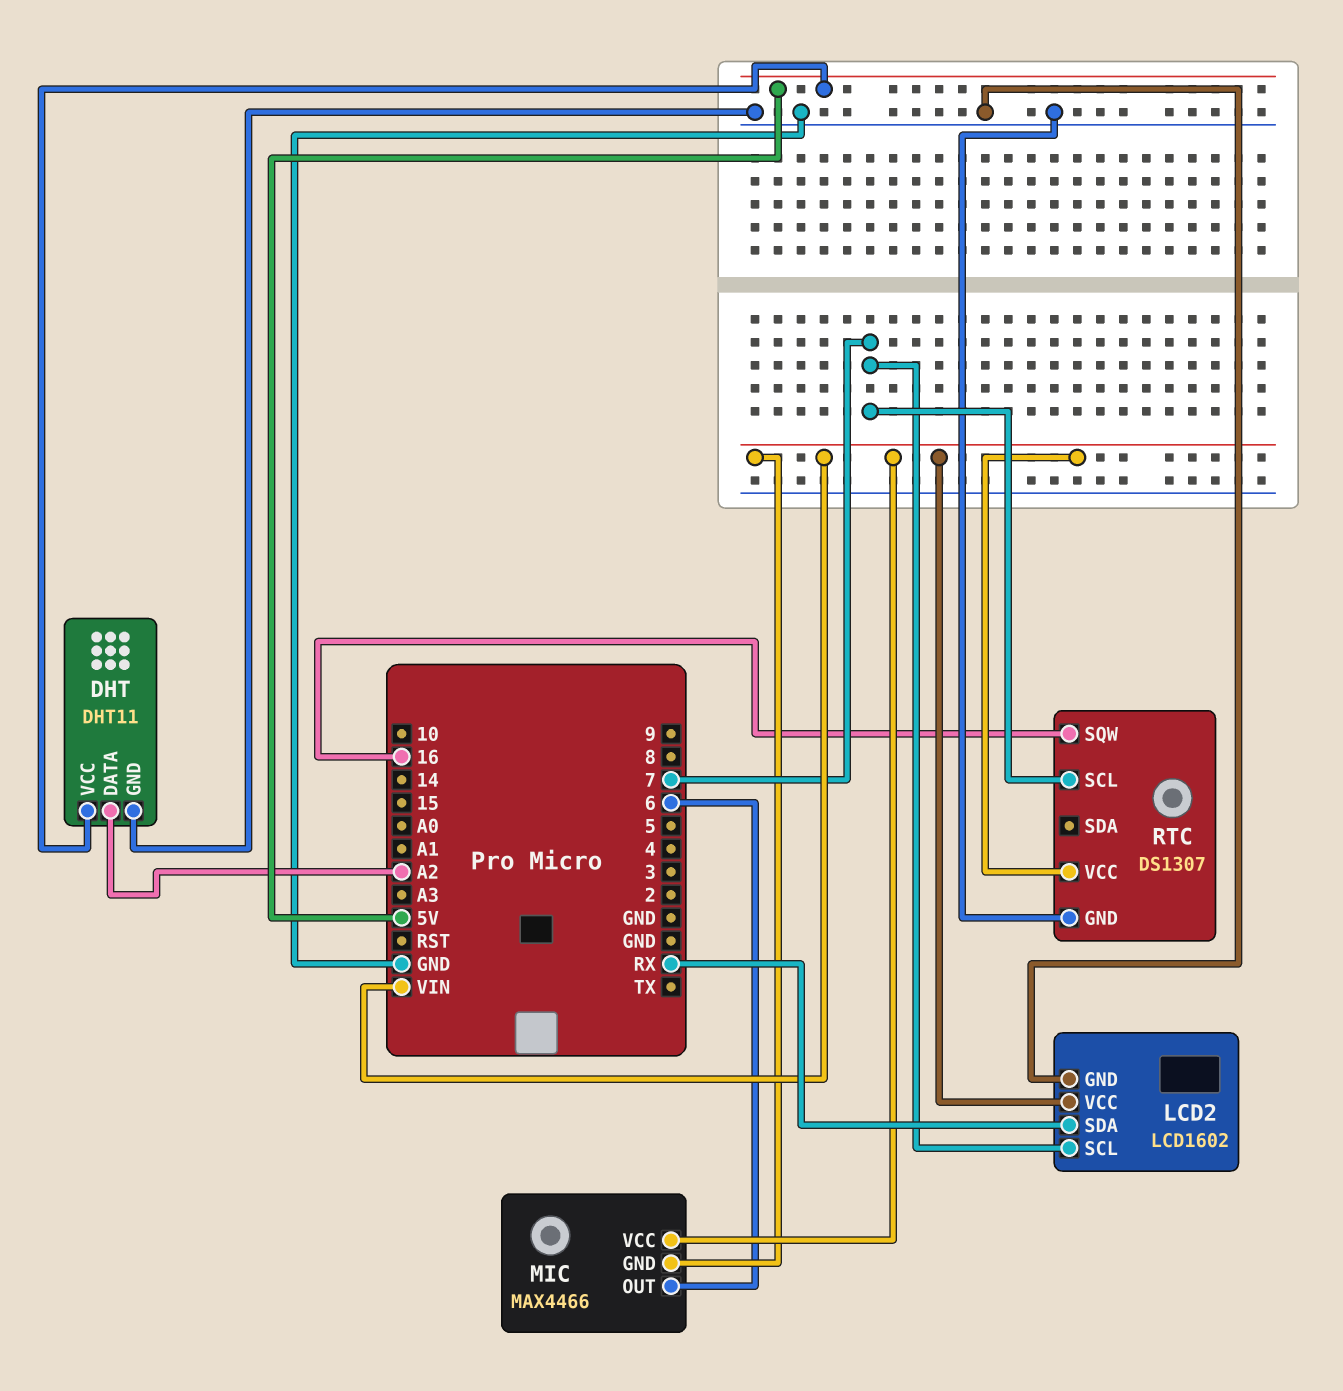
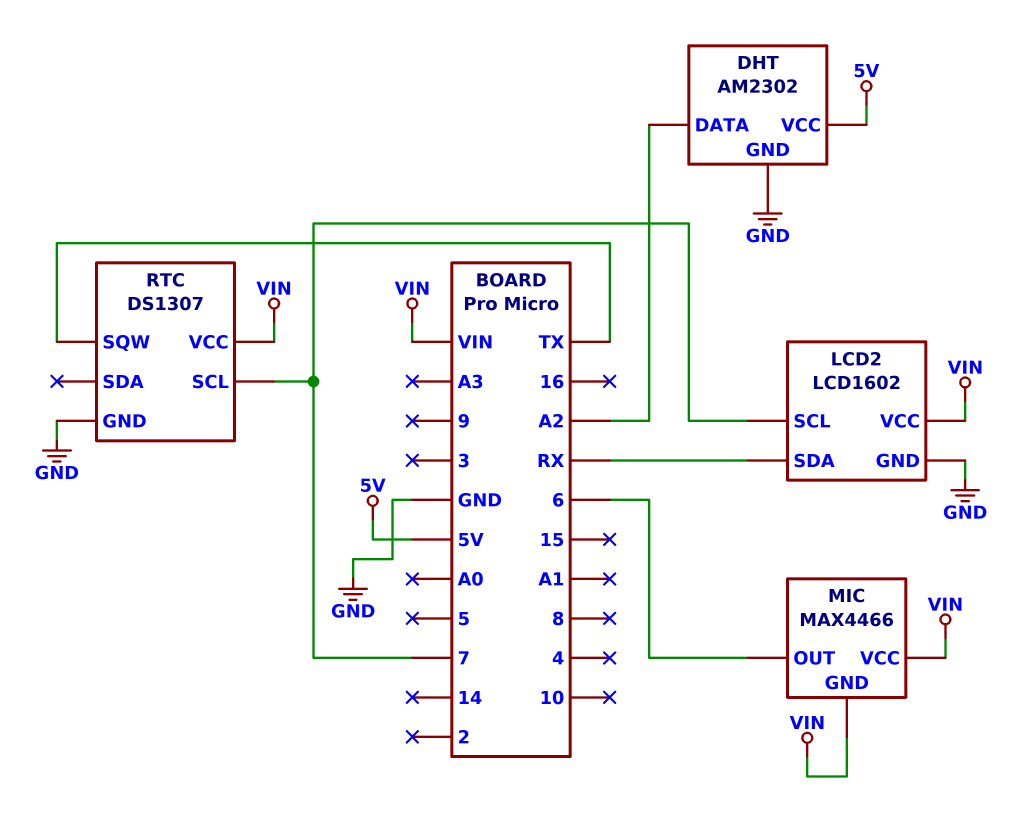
DHT: DHT11 -> AM2302
RTC pin SQW: 16 -> TX

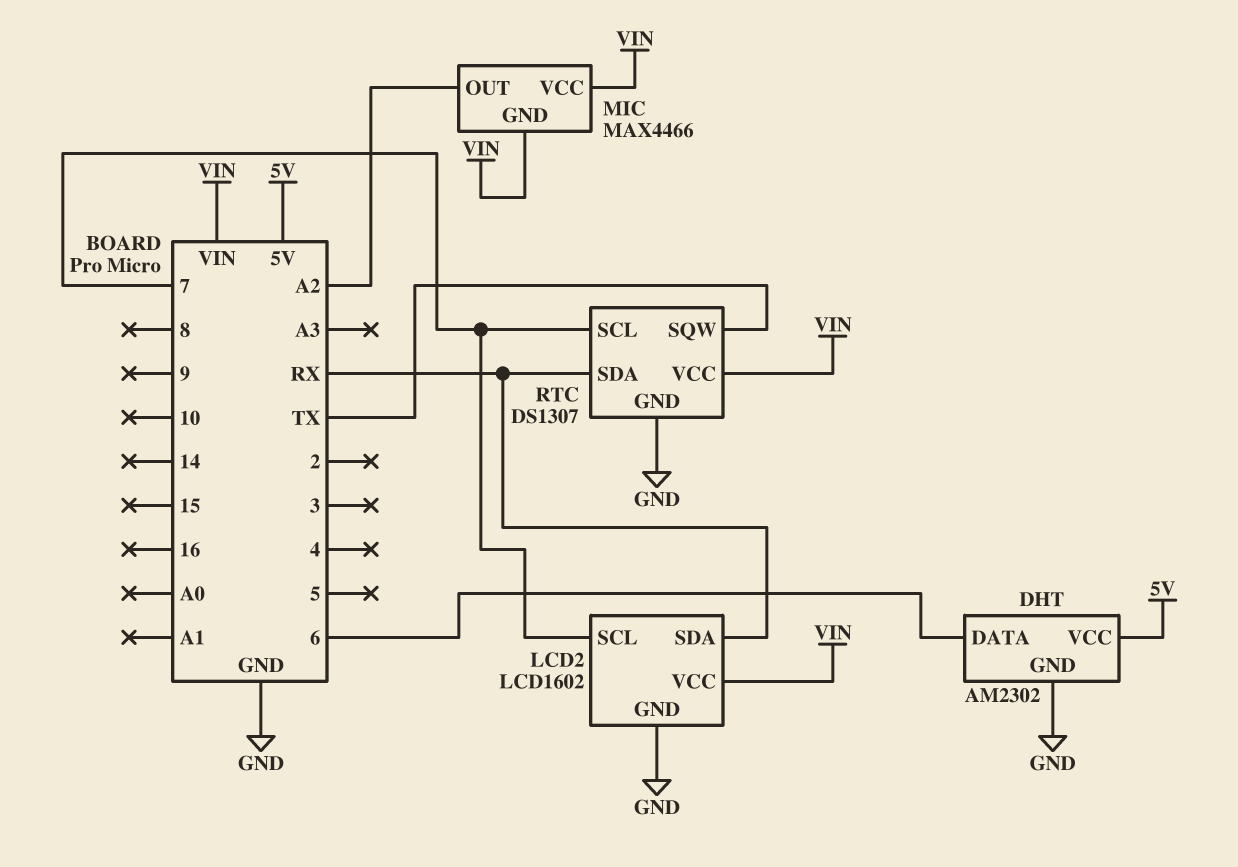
DHT pin DATA: A2 -> 6
MIC pin OUT: 6 -> A2
RTC pin SDA: none -> RX

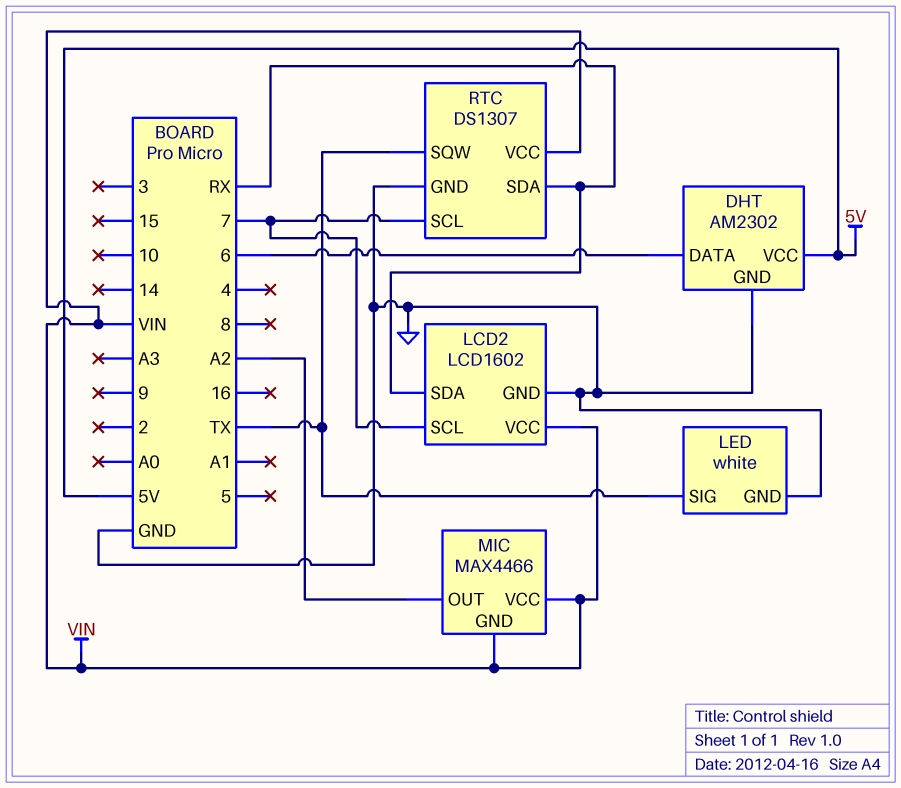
LED: none -> white
LED pin GND: none -> GND
LED pin SIG: none -> TX

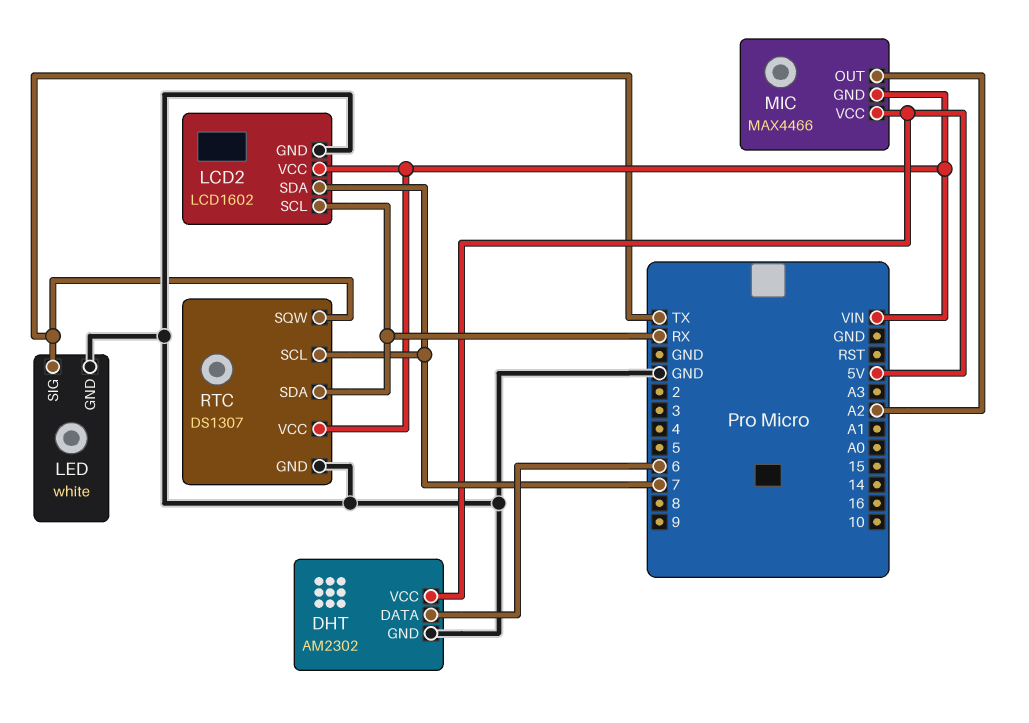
LCD2 pin SCL: 7 -> RX
LCD2 pin SDA: RX -> 7
MIC pin VCC: VIN -> 5V

